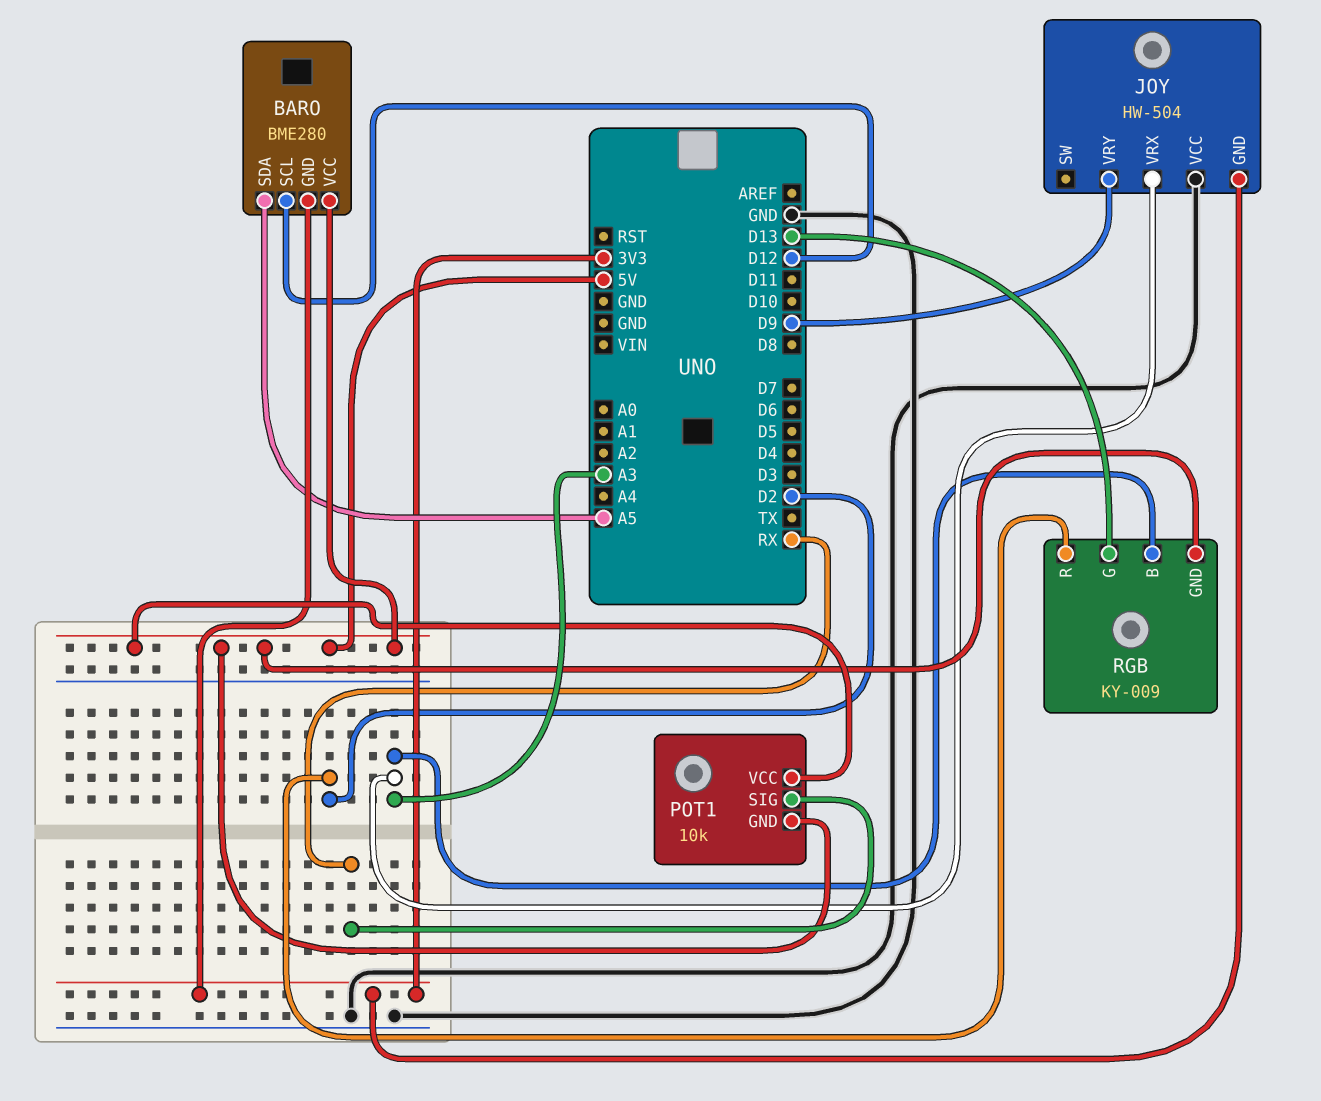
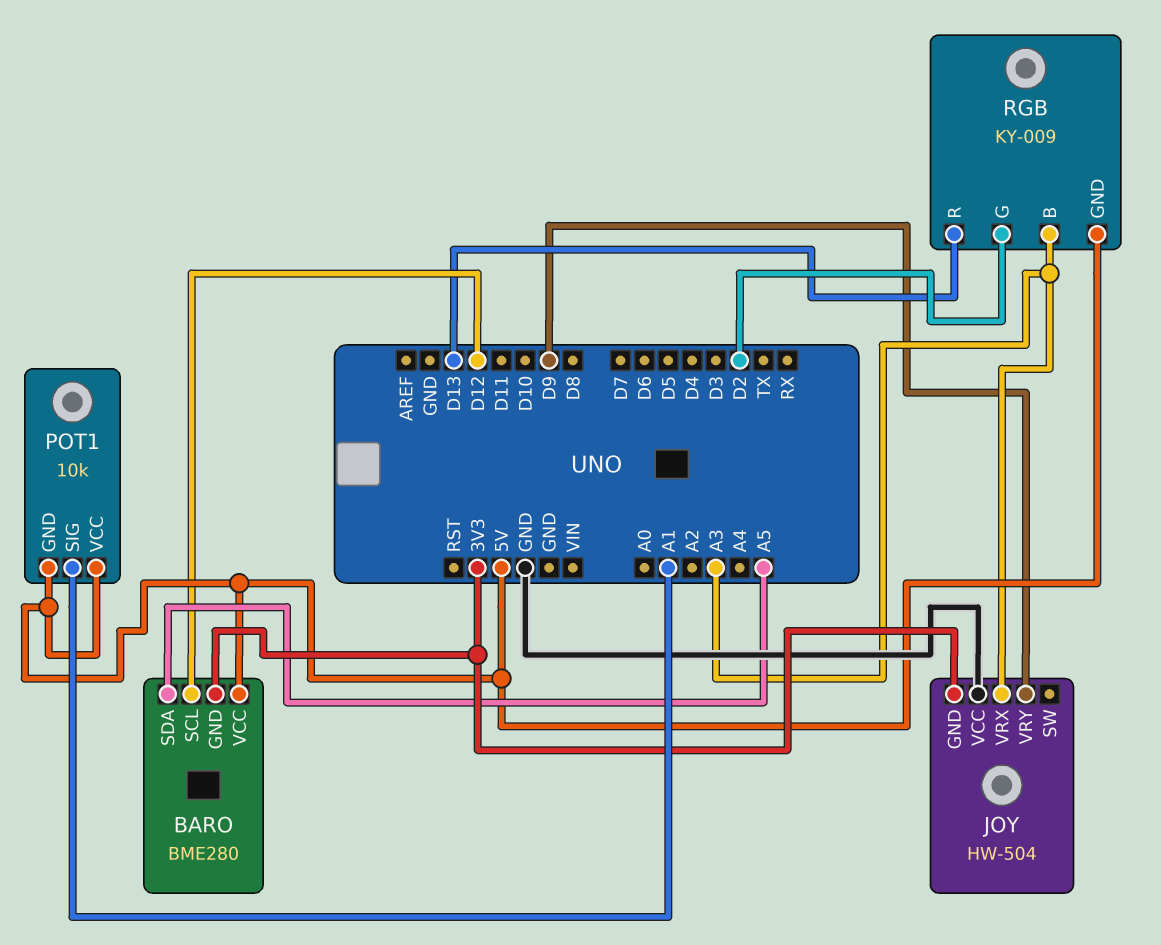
POT1 pin SIG: RX -> A1
RGB pin G: D13 -> D2
RGB pin R: D2 -> D13

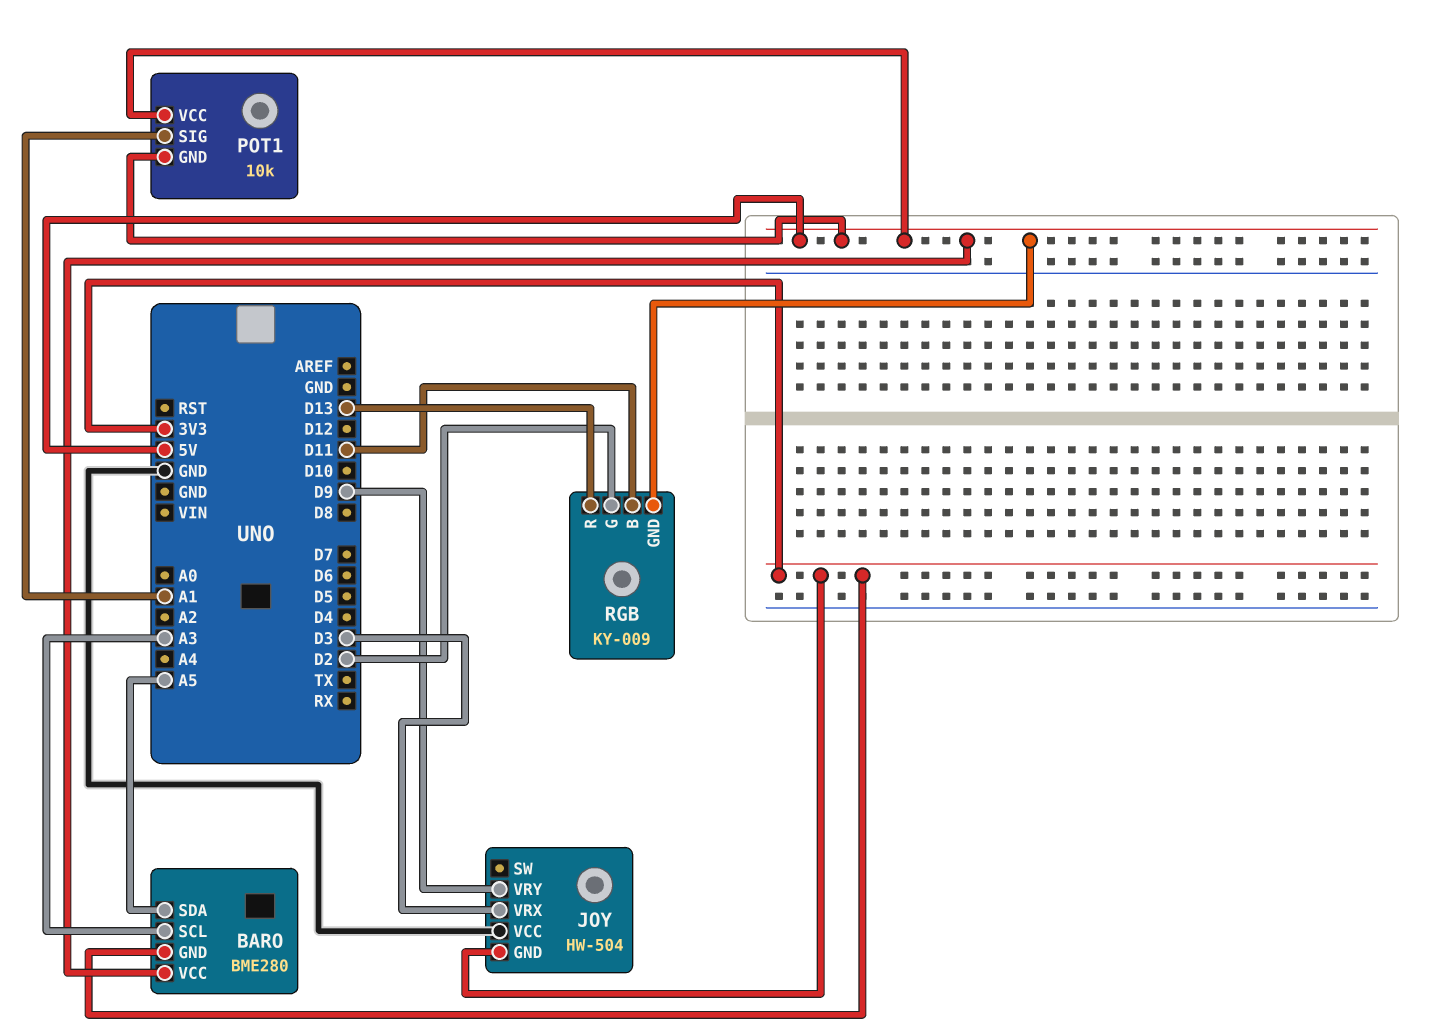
BARO pin SCL: D12 -> A3
JOY pin VRX: A3 -> D3
RGB pin B: A3 -> D11

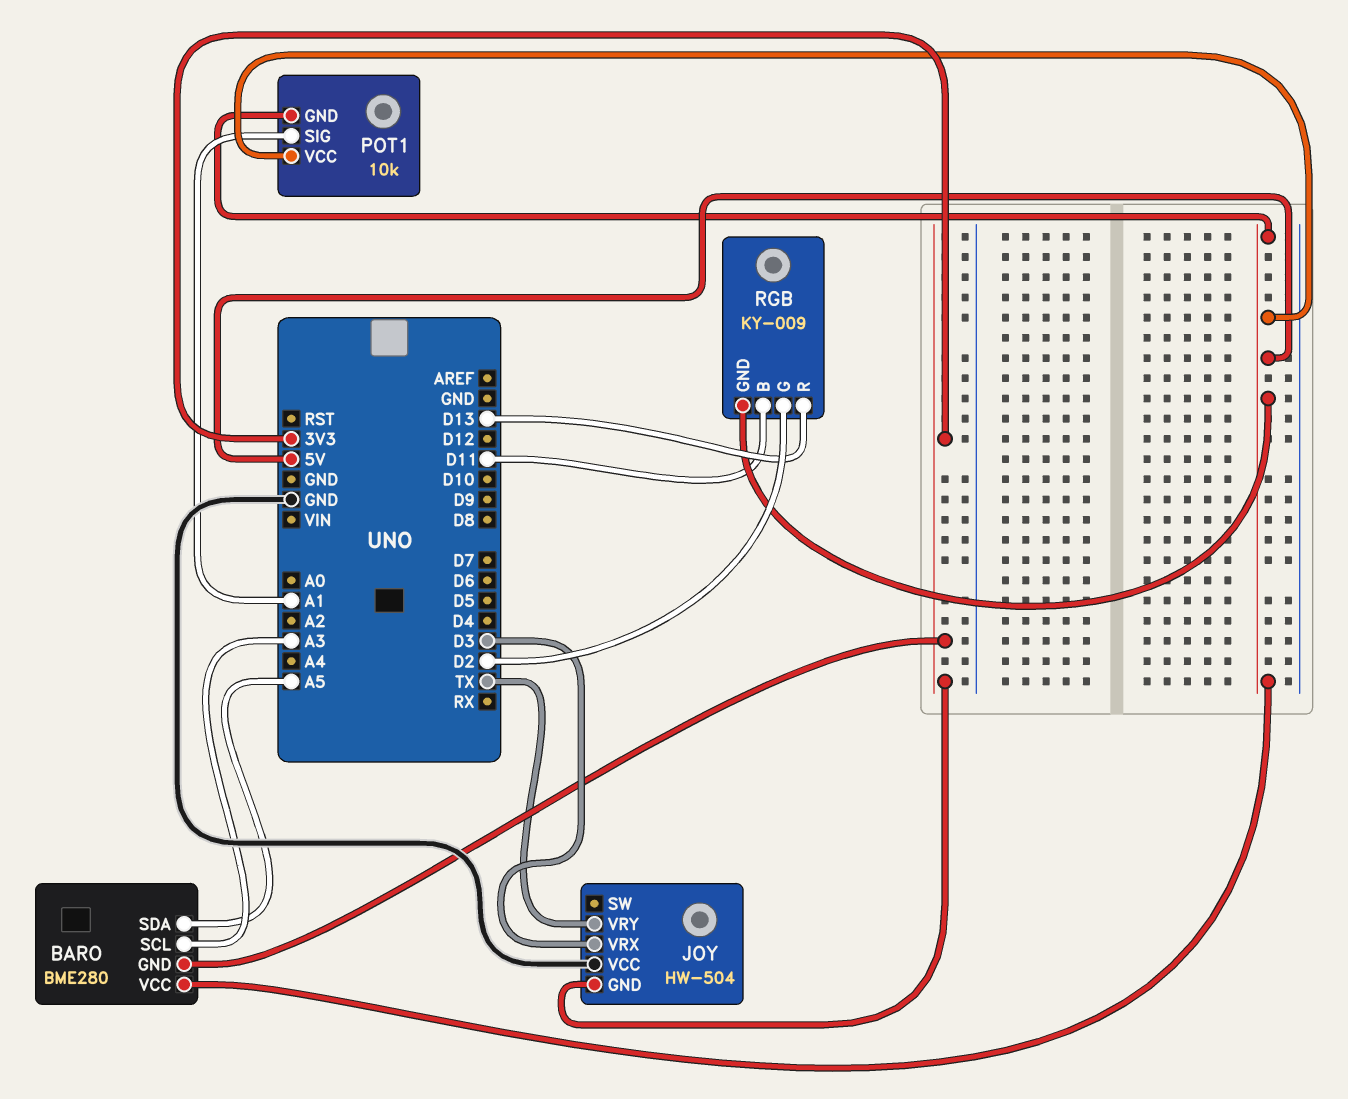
JOY pin VRY: D9 -> TX

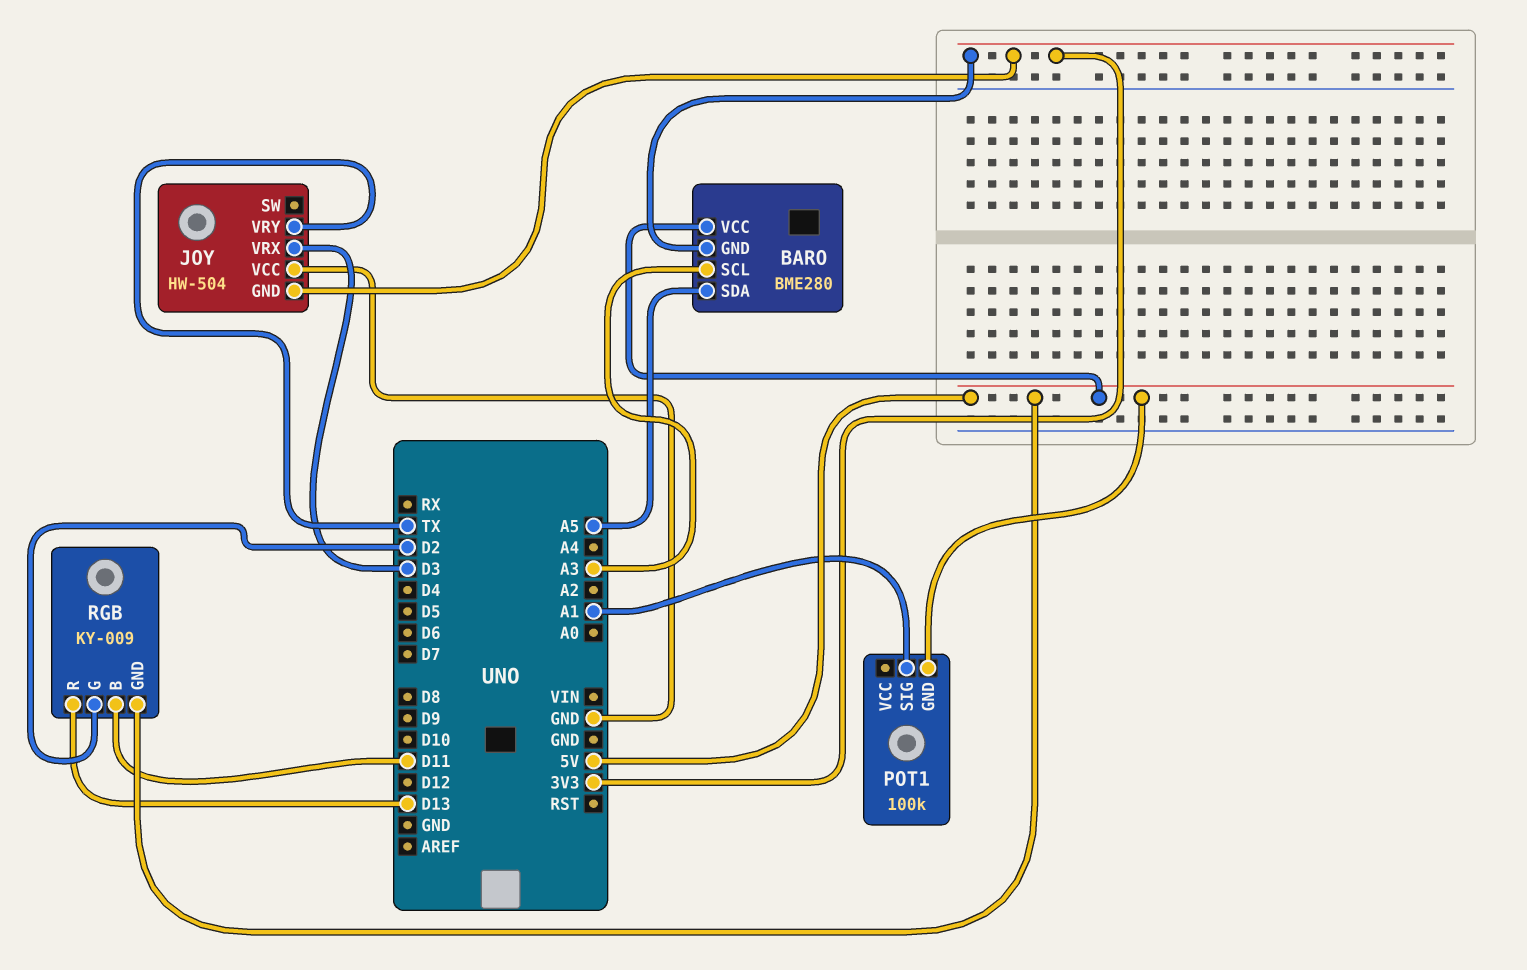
POT1: 10k -> 100k
POT1 pin VCC: 5V -> none

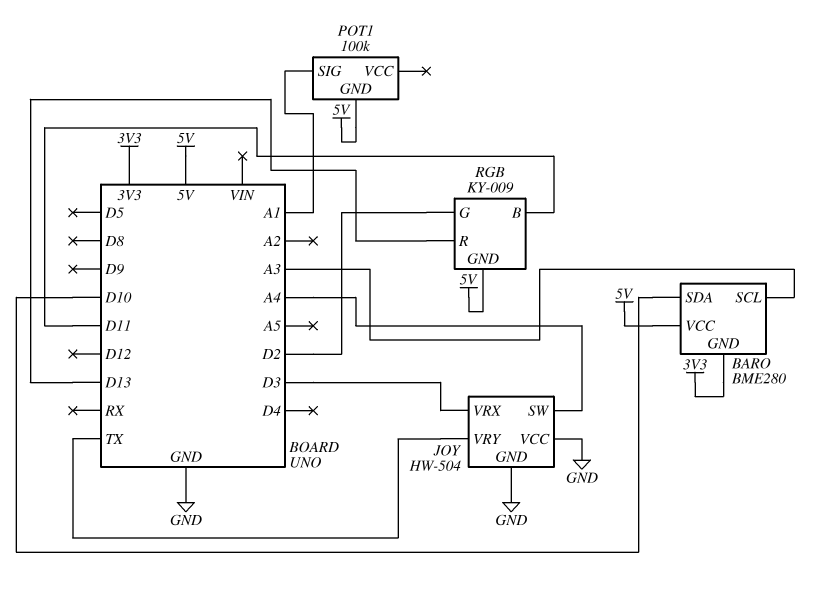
BARO pin SDA: A5 -> D10
JOY pin GND: 3V3 -> GND
JOY pin SW: none -> A4

